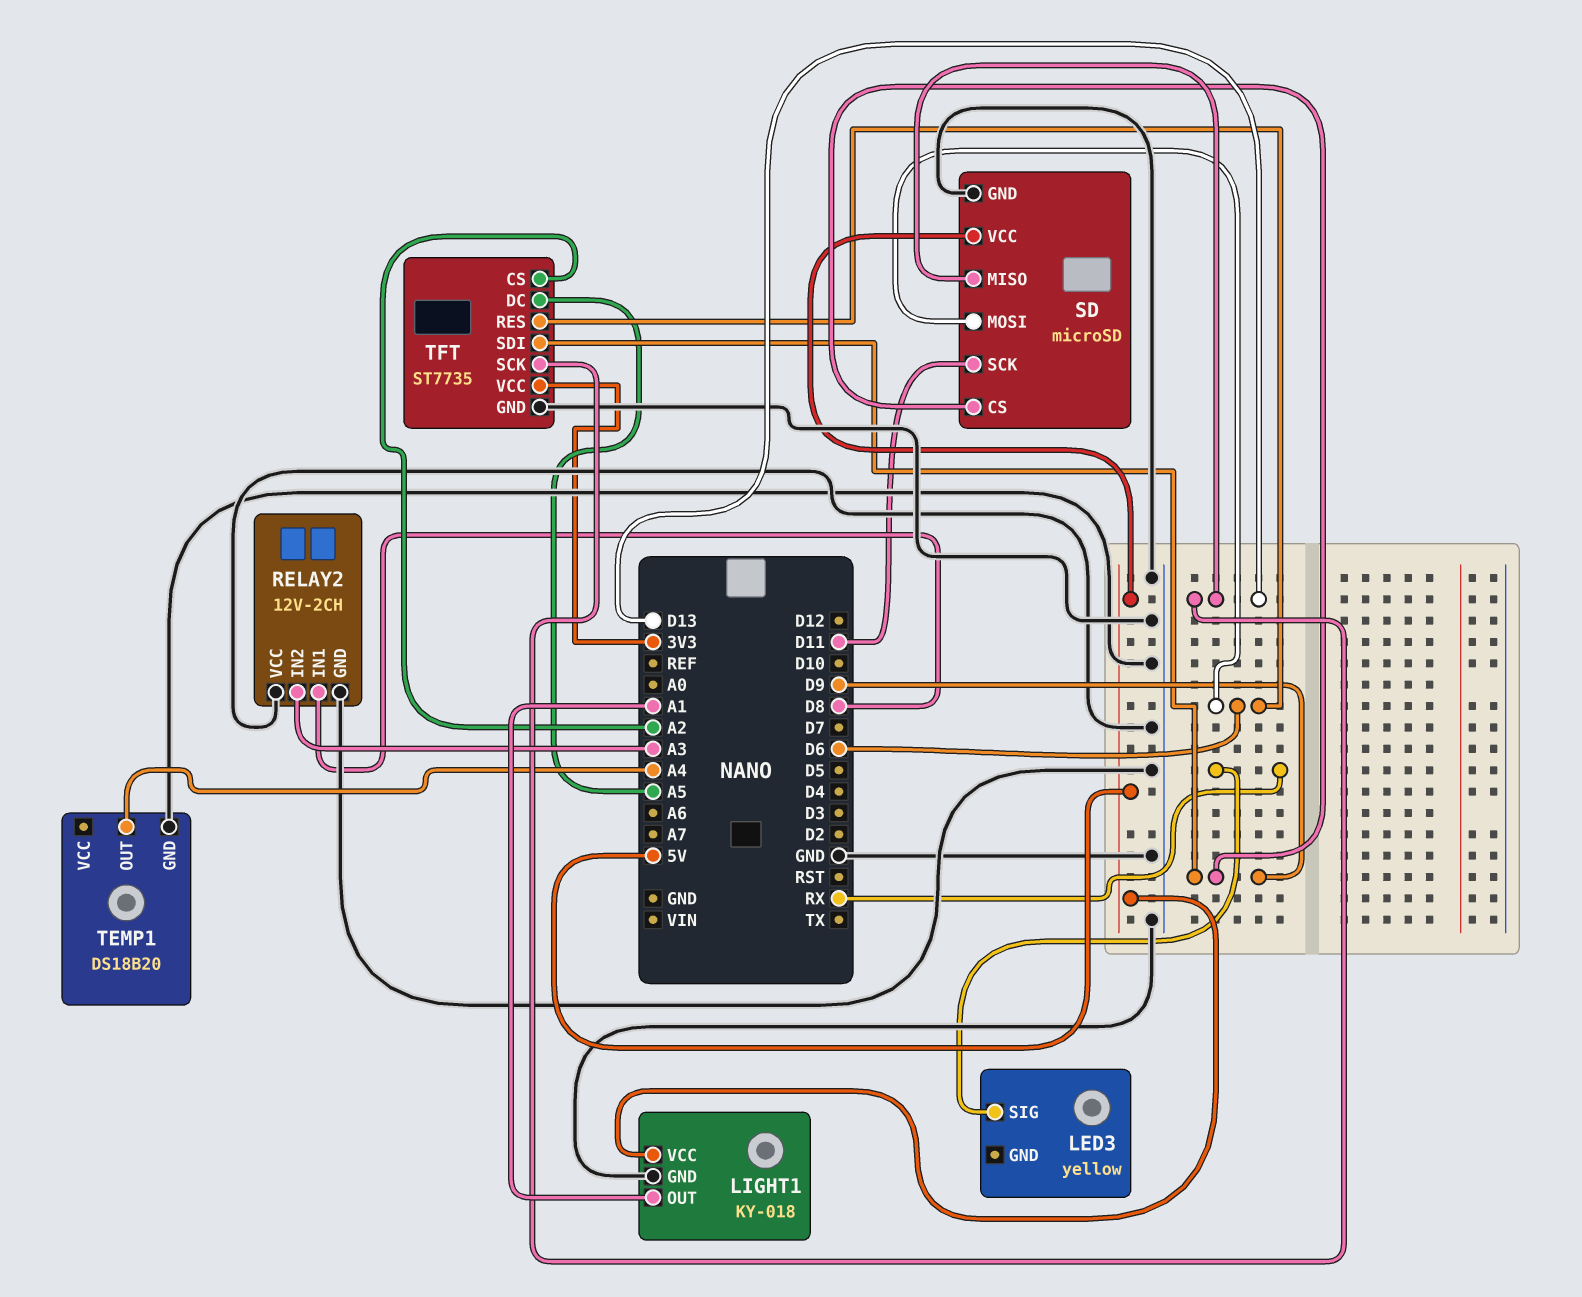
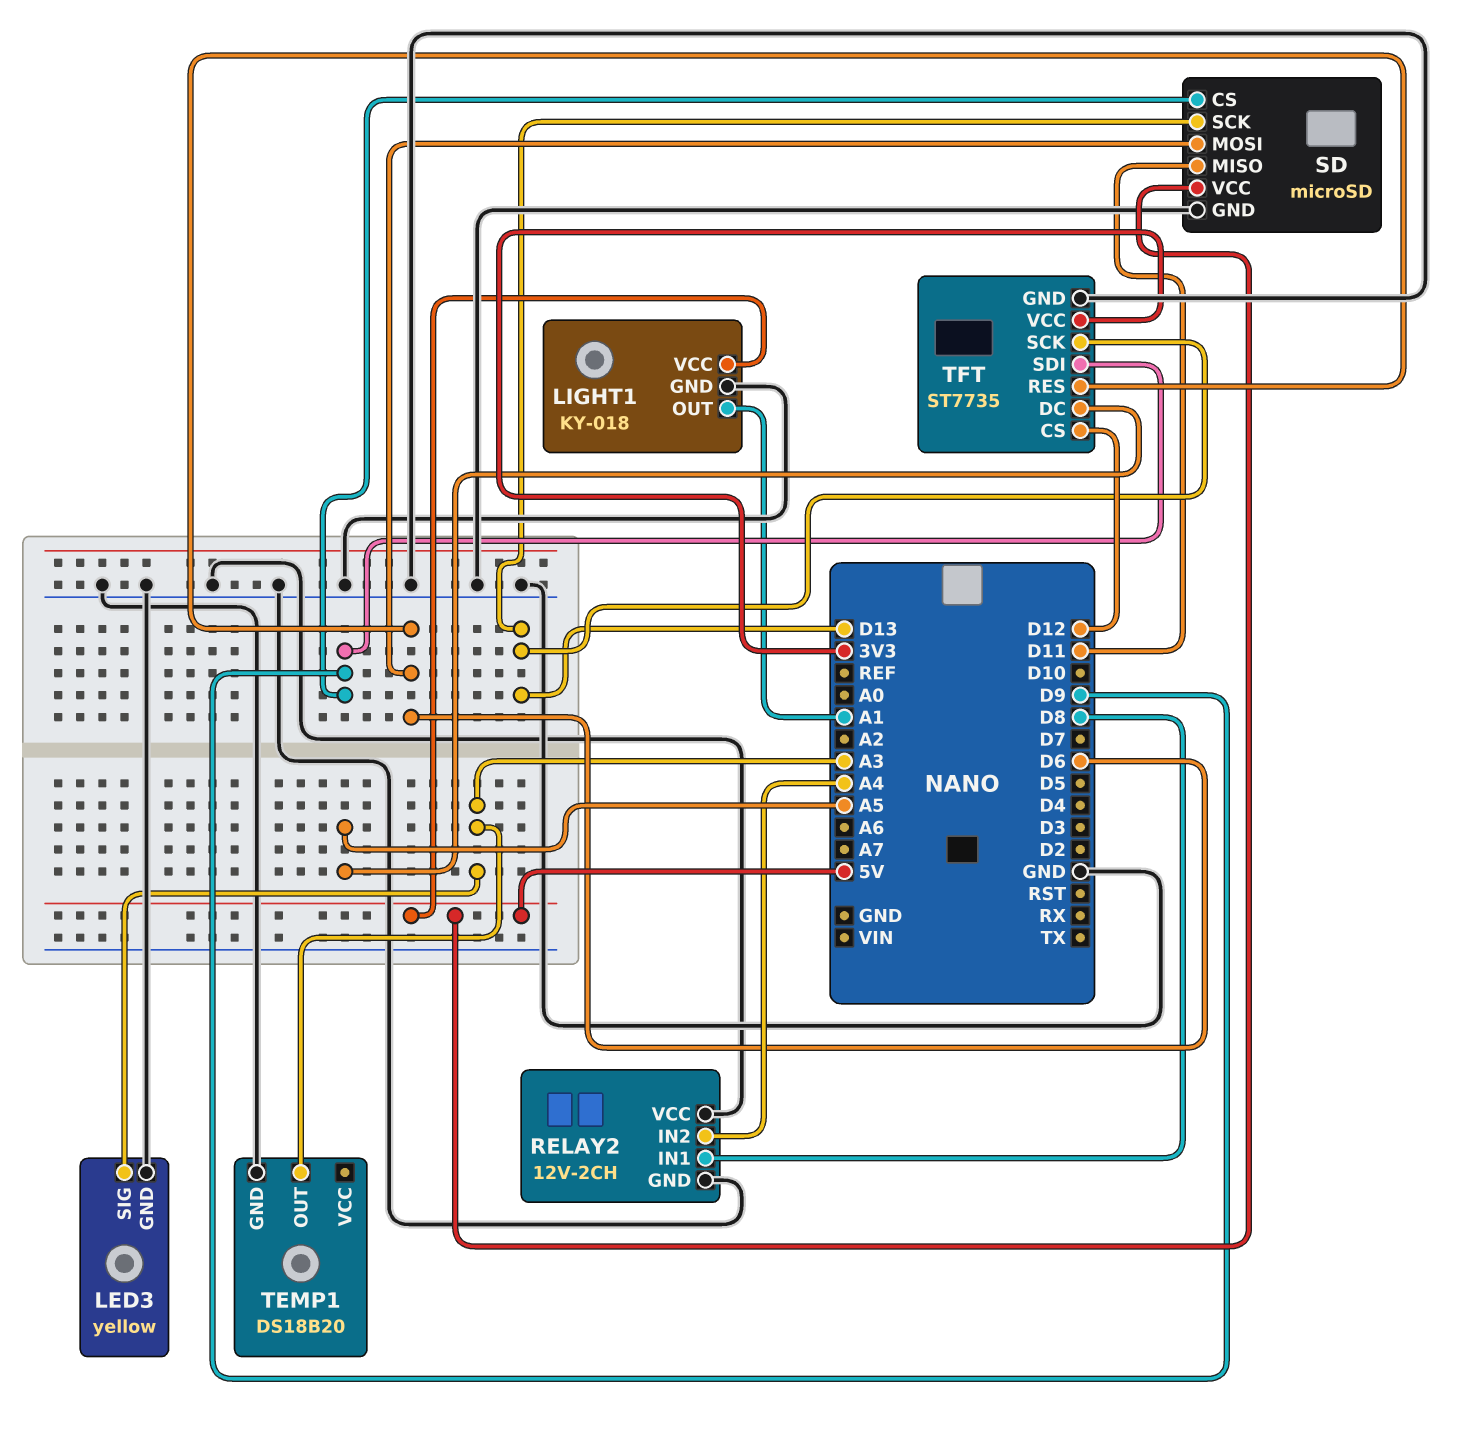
LED3 pin GND: none -> GND
LED3 pin SIG: RX -> A3
RELAY2 pin IN2: A3 -> A4
SD pin MISO: D13 -> D11
SD pin SCK: D11 -> D13
TEMP1 pin OUT: A4 -> A3
TFT pin CS: A2 -> D12

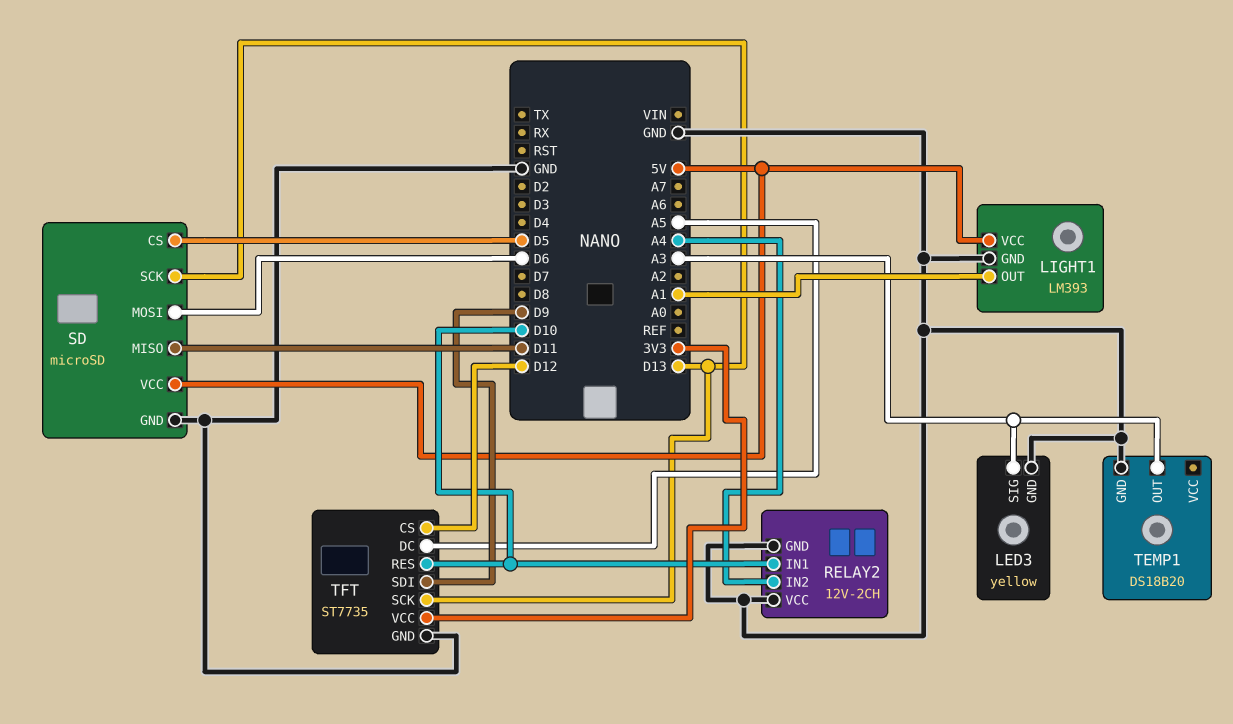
LIGHT1: KY-018 -> LM393
RELAY2 pin IN1: D8 -> D10
SD pin CS: D9 -> D5
TFT pin RES: D6 -> D10

